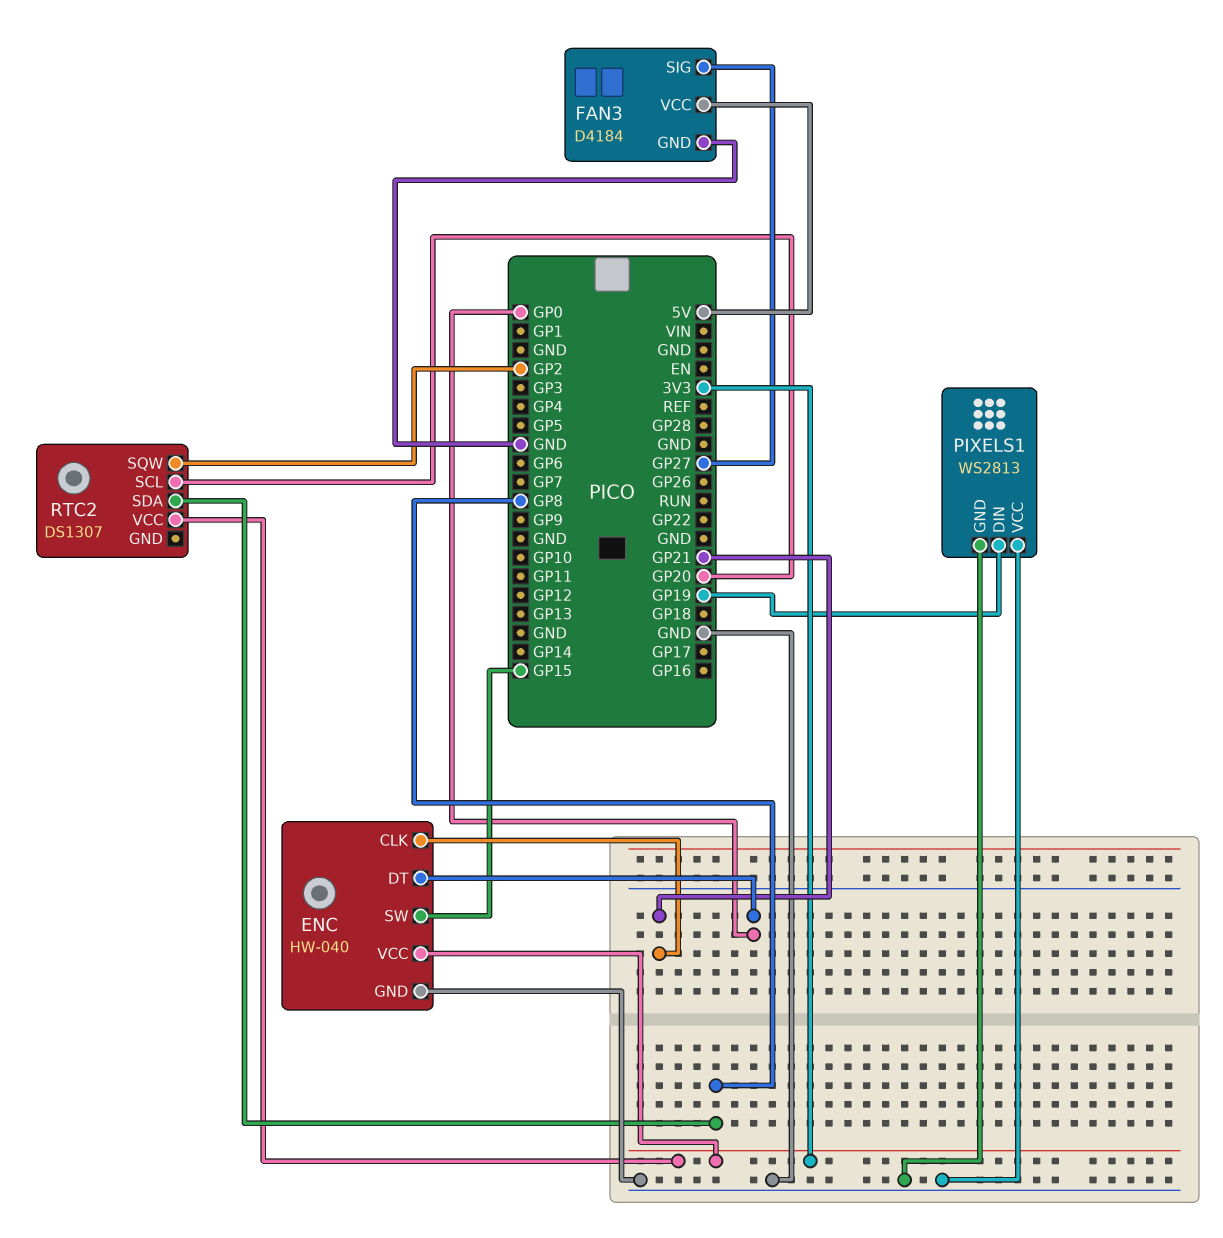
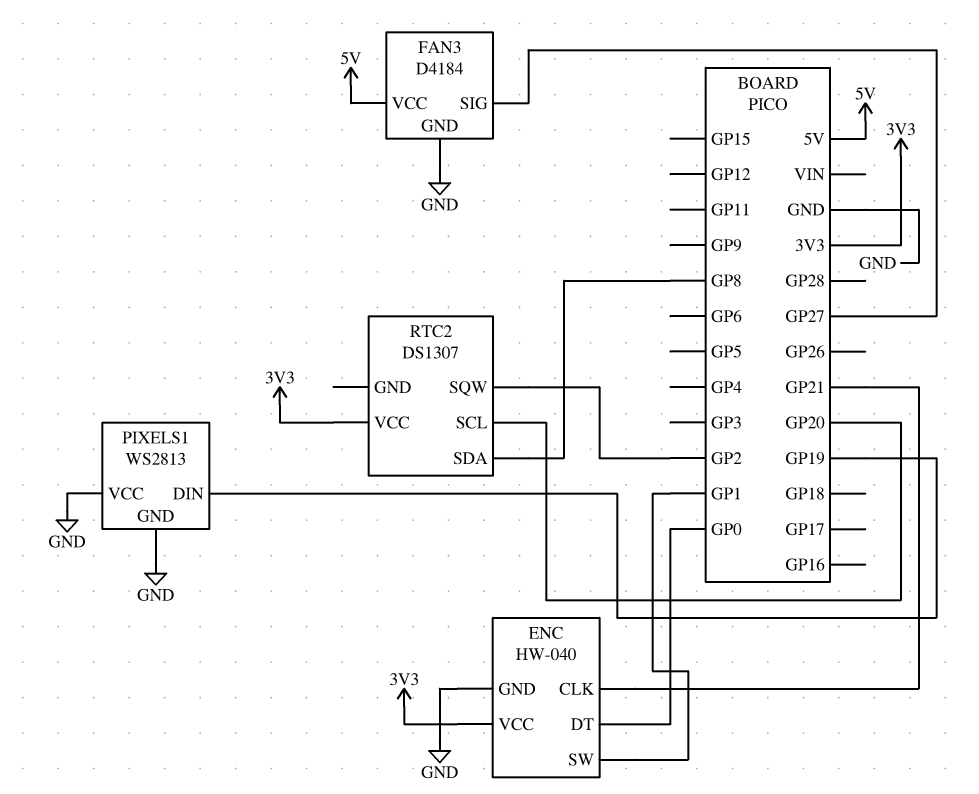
ENC pin SW: GP15 -> GP1

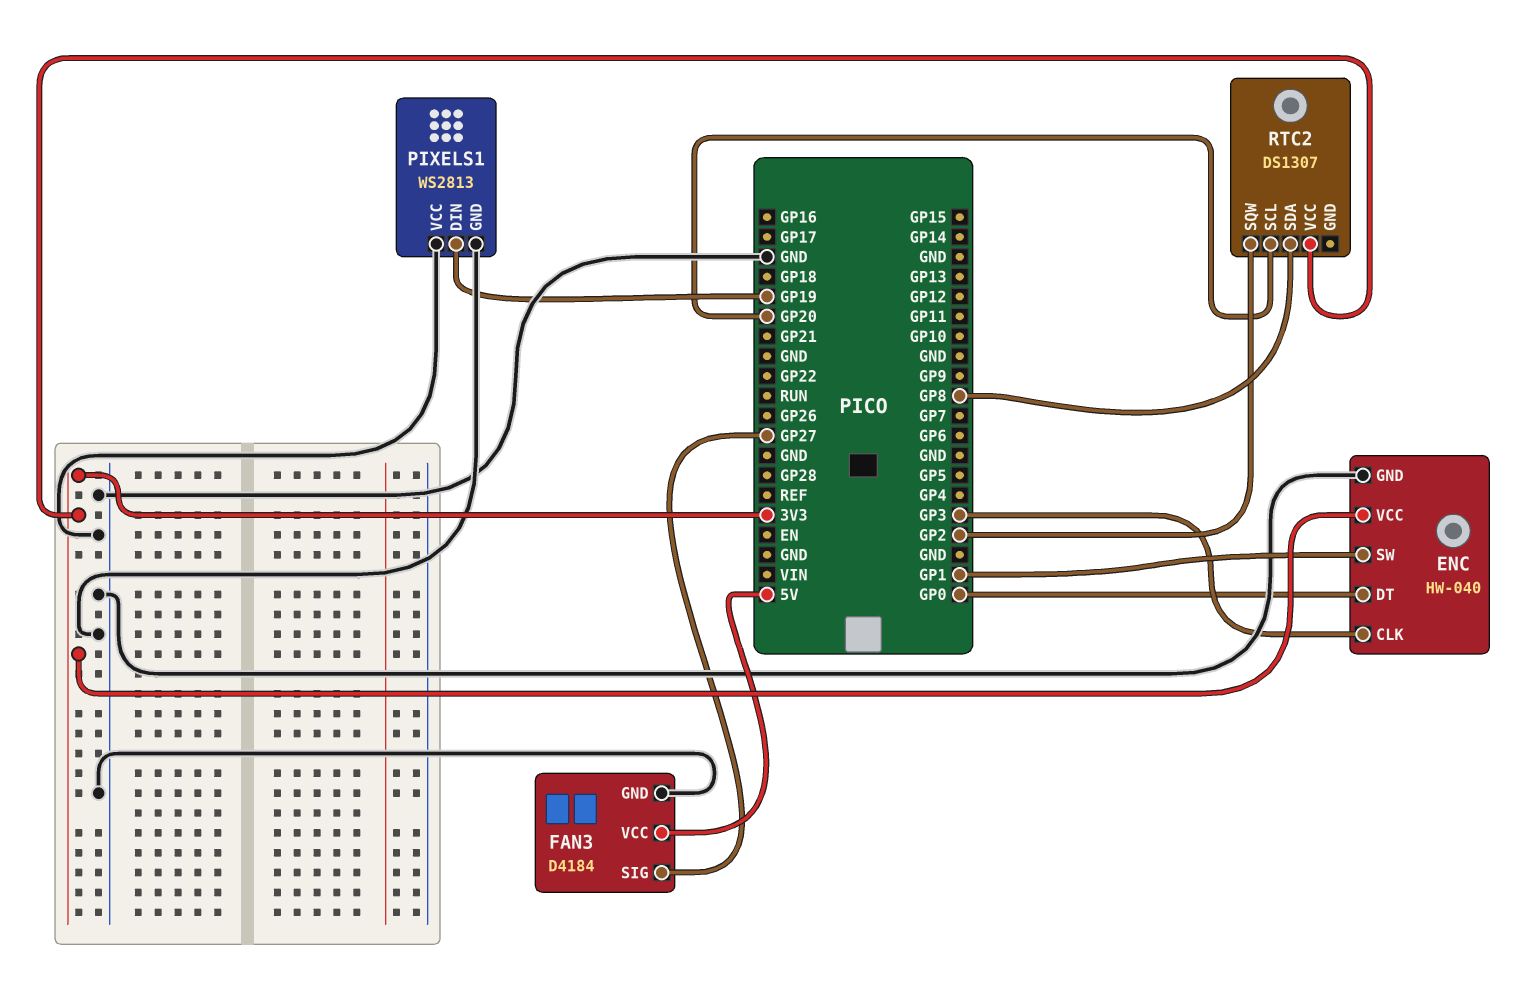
ENC pin CLK: GP21 -> GP3

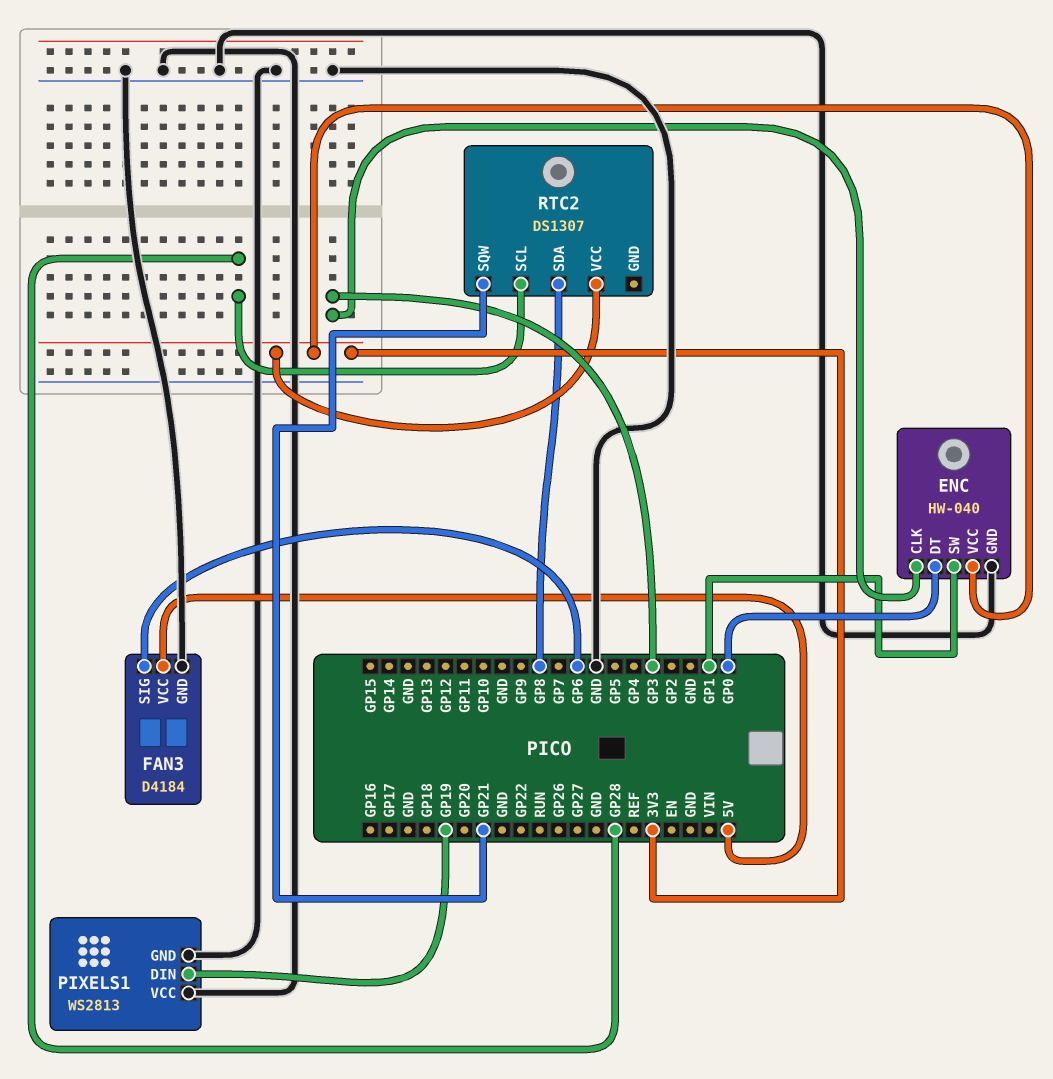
FAN3 pin SIG: GP27 -> GP6
RTC2 pin SCL: GP20 -> GP28
RTC2 pin SQW: GP2 -> GP21

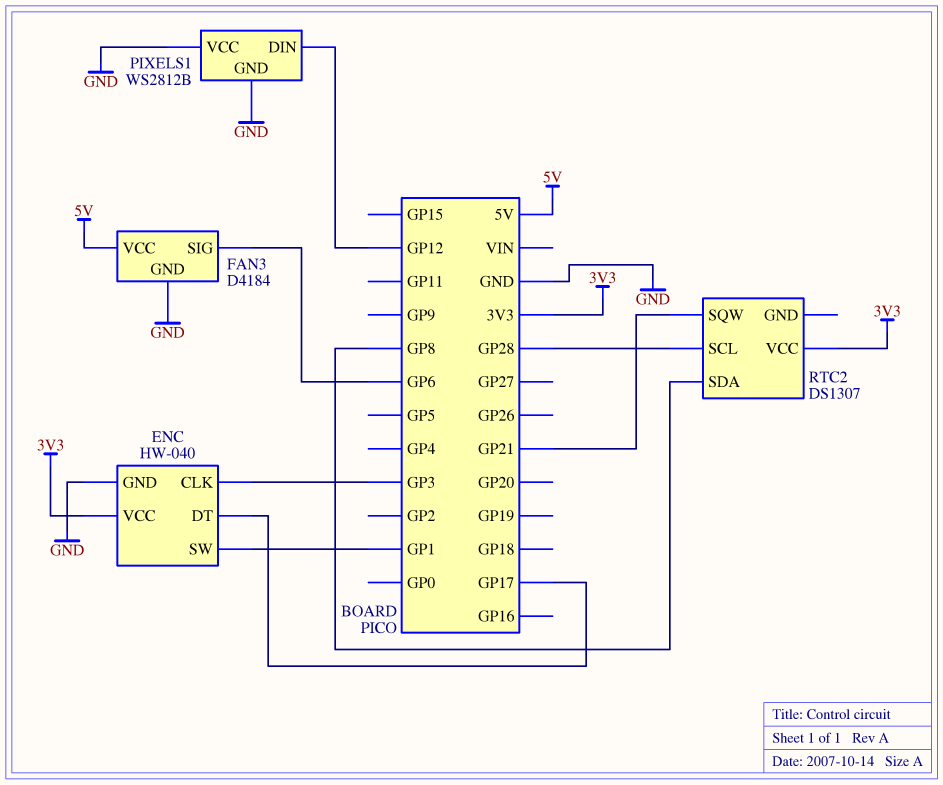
ENC pin DT: GP0 -> GP17
PIXELS1: WS2813 -> WS2812B
PIXELS1 pin DIN: GP19 -> GP12

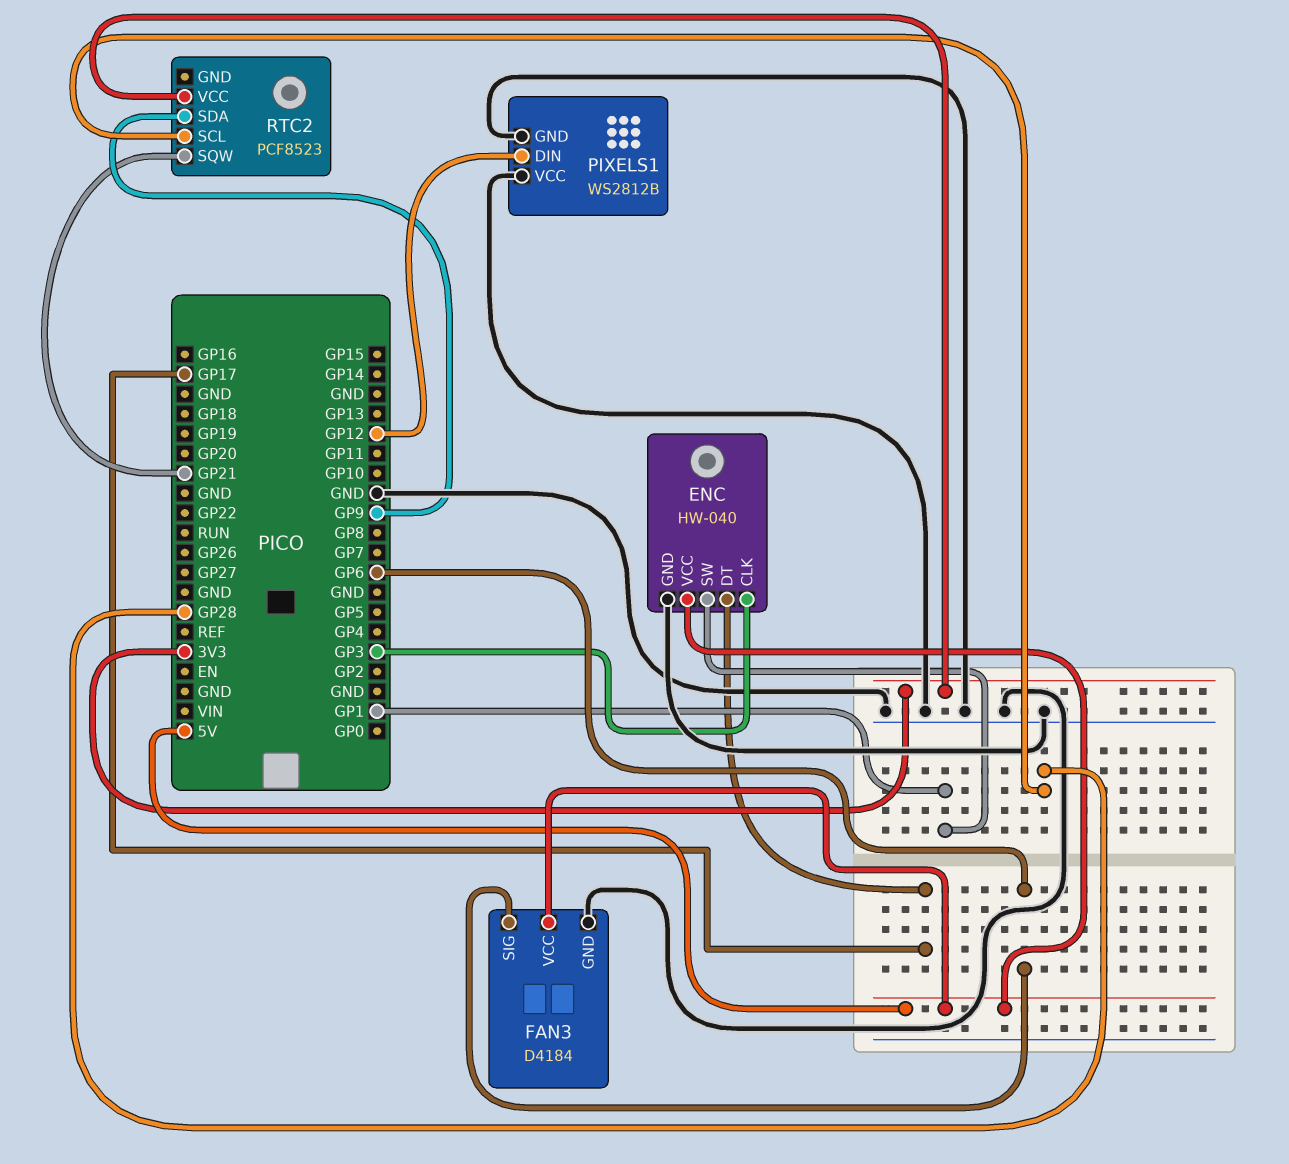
ENC pin VCC: 3V3 -> 5V
RTC2: DS1307 -> PCF8523
RTC2 pin SDA: GP8 -> GP9

